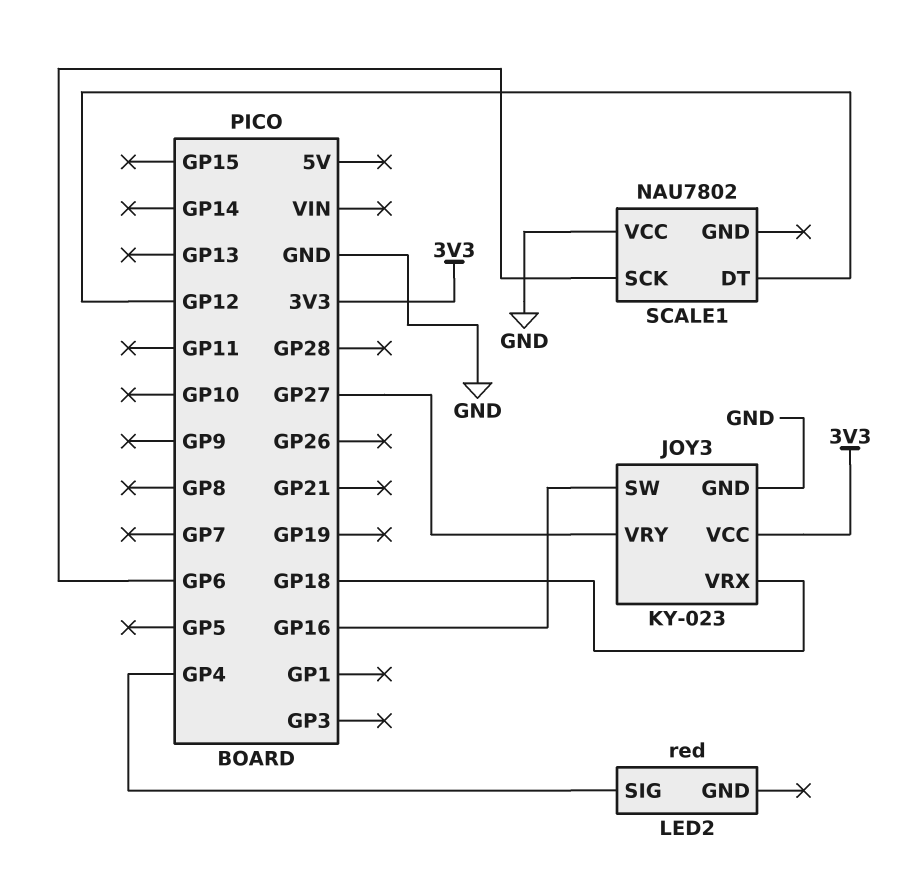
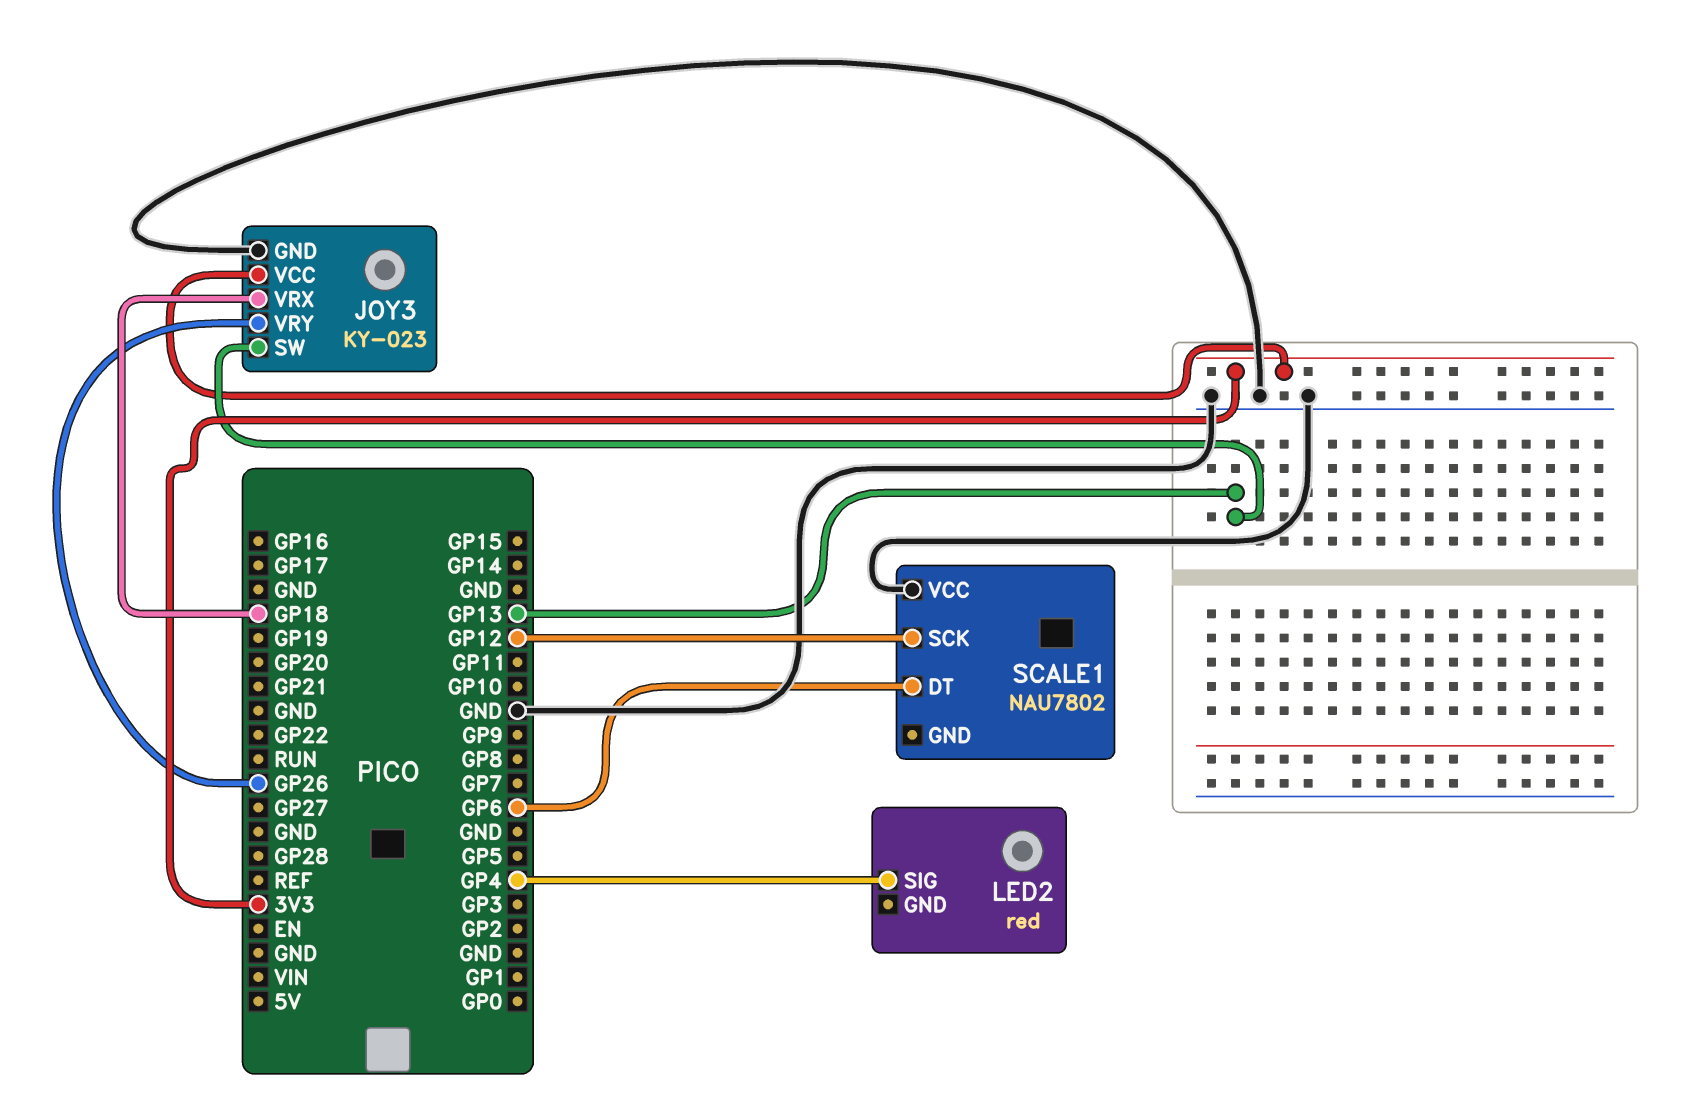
JOY3 pin SW: GP16 -> GP13
JOY3 pin VRY: GP27 -> GP26
SCALE1 pin DT: GP12 -> GP6
SCALE1 pin SCK: GP6 -> GP12

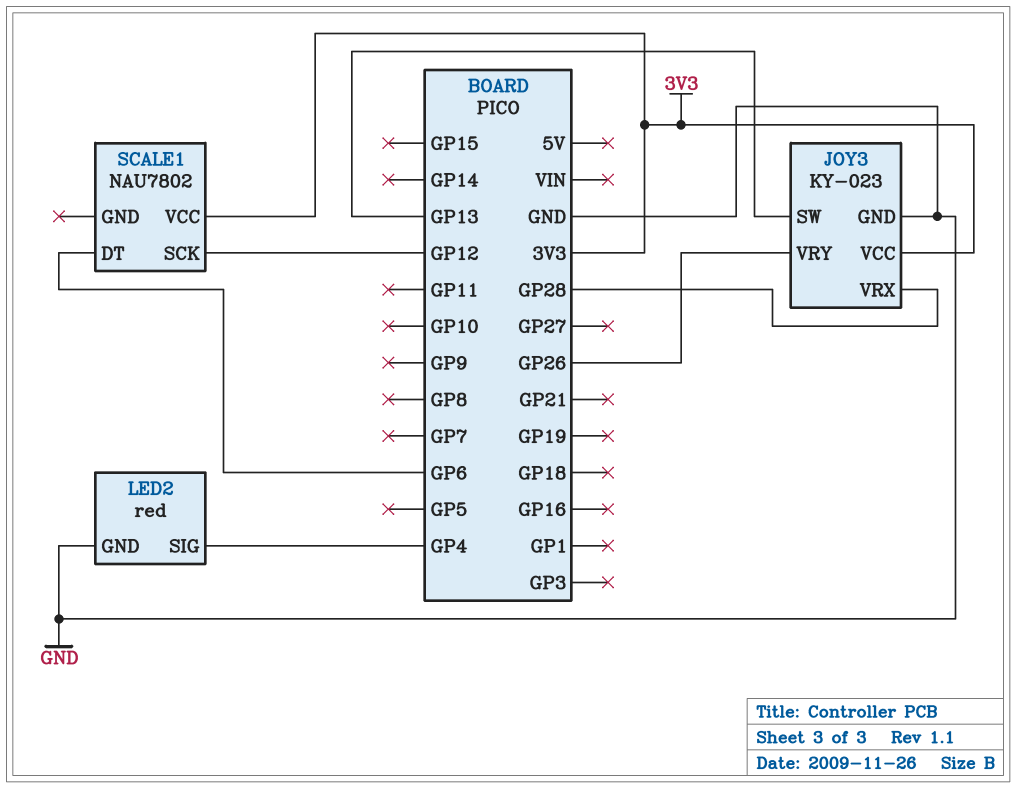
JOY3 pin VRX: GP18 -> GP28
LED2 pin GND: none -> GND
SCALE1 pin VCC: GND -> 3V3

